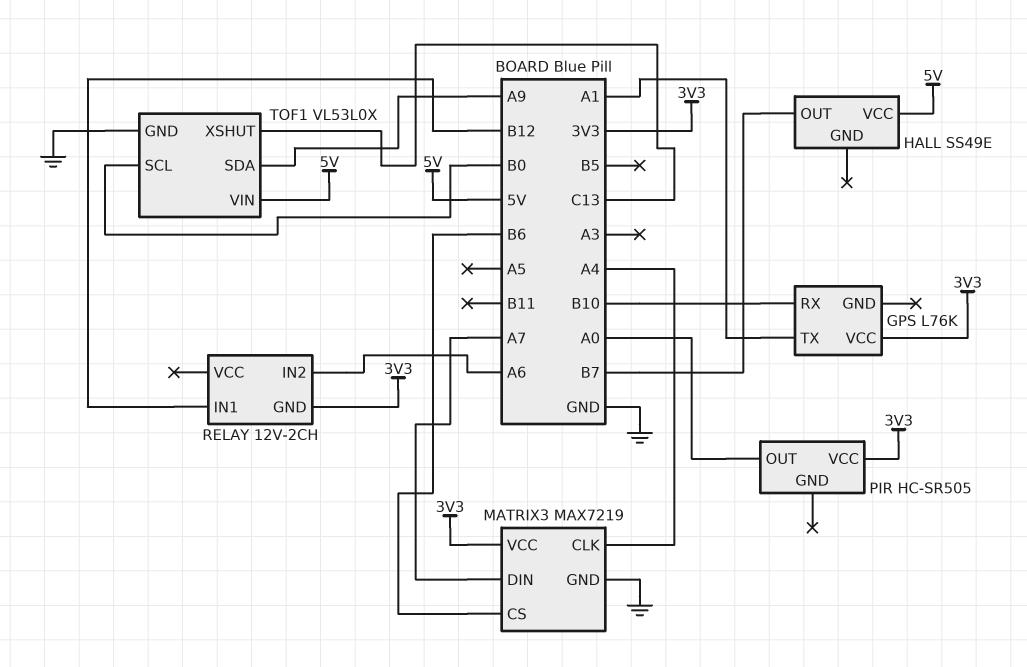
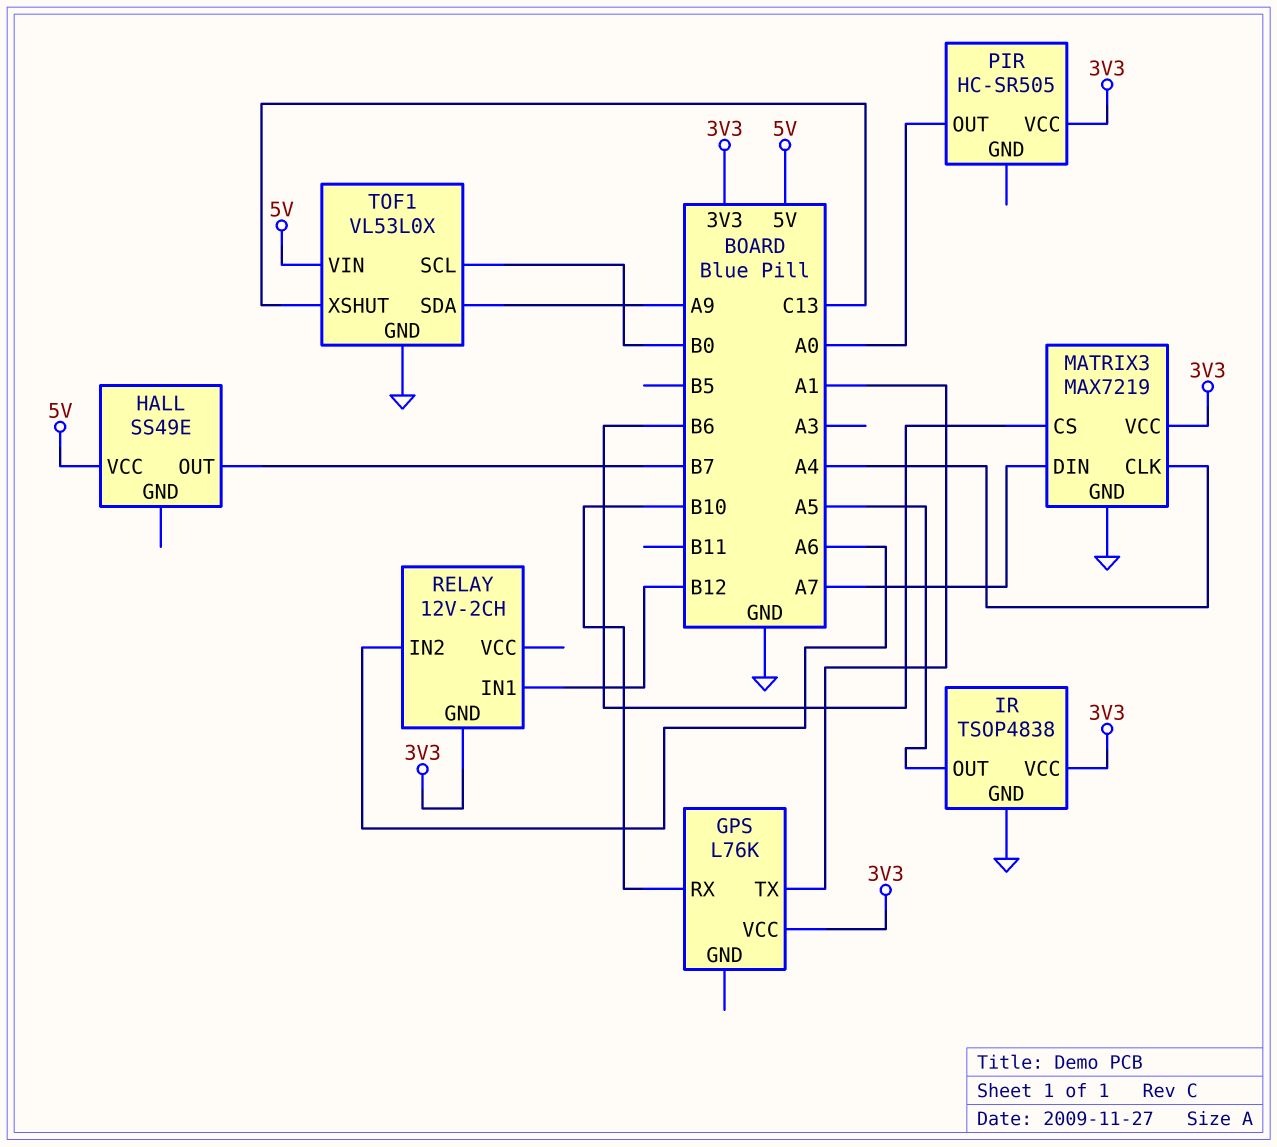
IR: none -> TSOP4838
IR pin GND: none -> GND
IR pin OUT: none -> A5
IR pin VCC: none -> 3V3

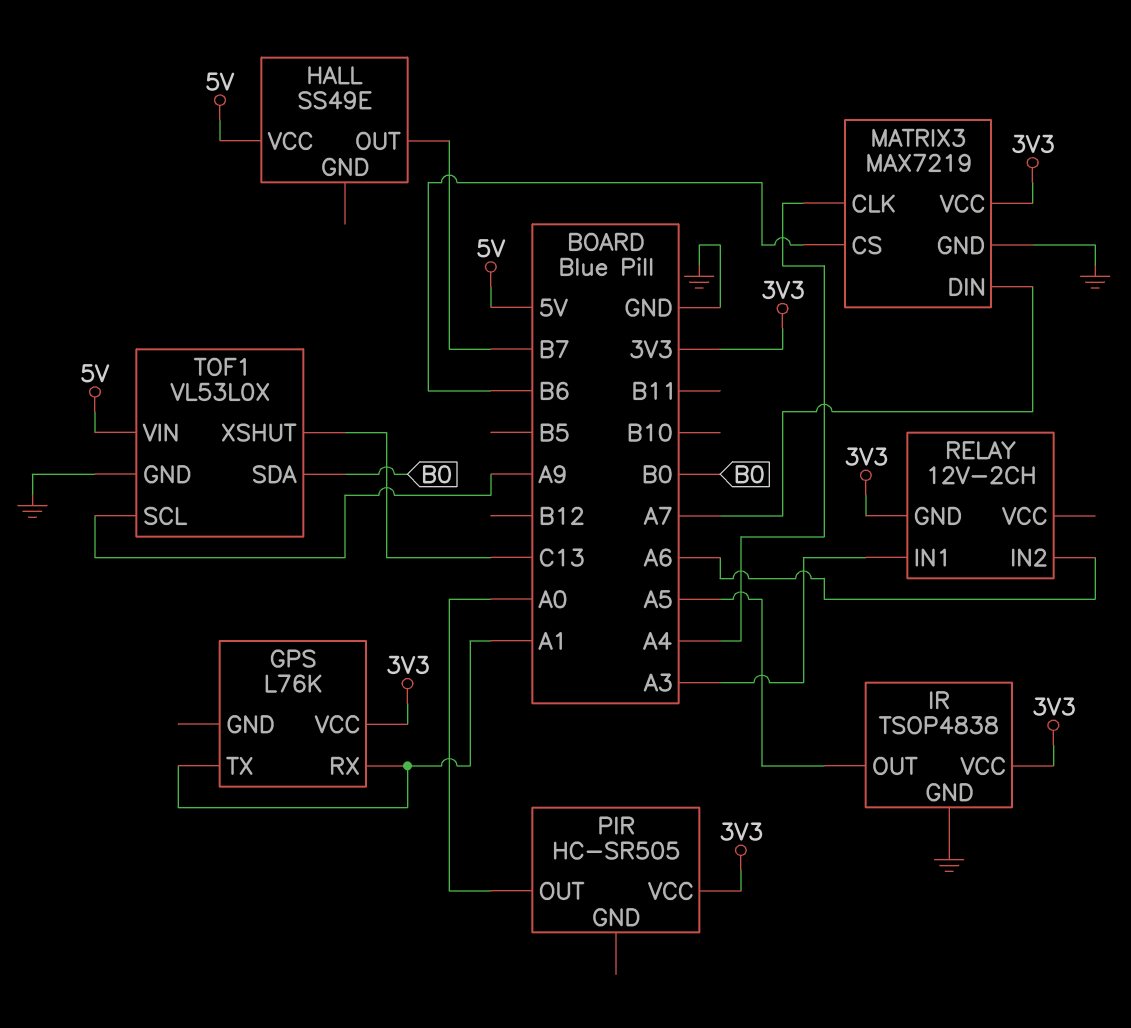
GPS pin RX: B10 -> A1
RELAY pin IN1: B12 -> A3
TOF1 pin SCL: B0 -> A9
TOF1 pin SDA: A9 -> B0

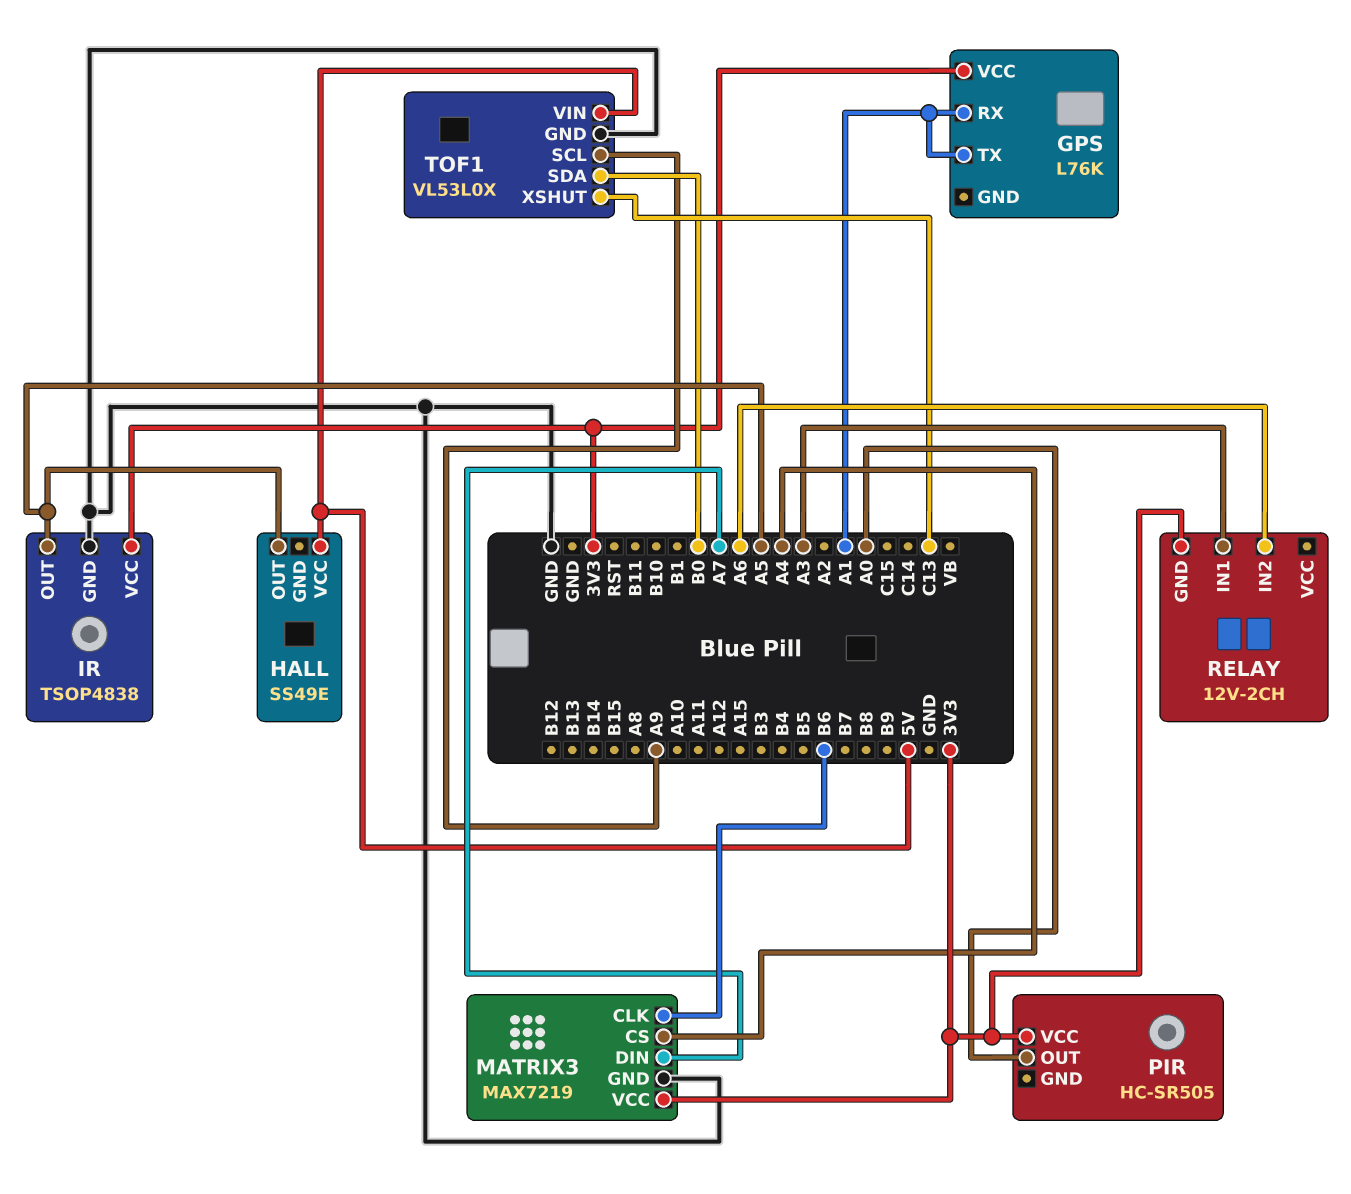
HALL pin OUT: B7 -> A5
MATRIX3 pin CLK: A4 -> B6
MATRIX3 pin CS: B6 -> A4

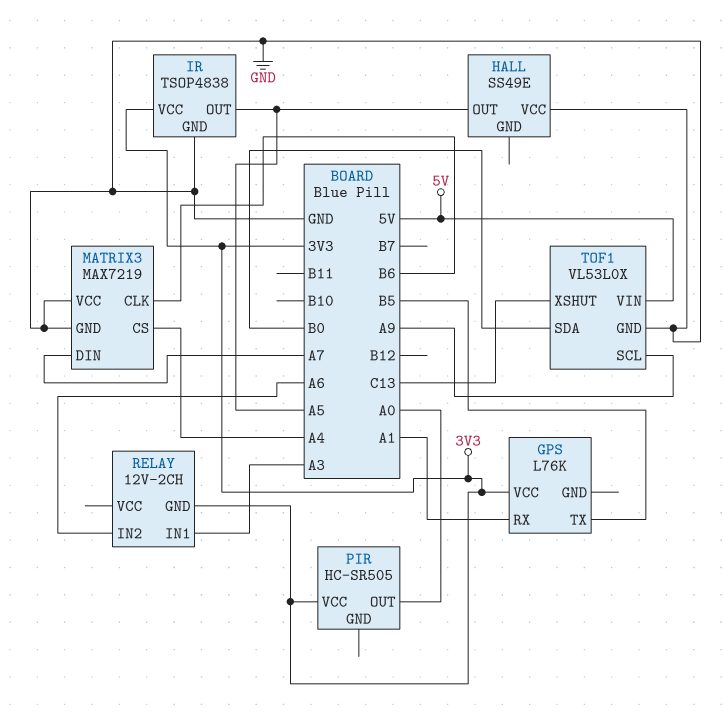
GPS pin TX: A1 -> B5
HALL pin VCC: 5V -> GND
MATRIX3 pin VCC: 3V3 -> GND

